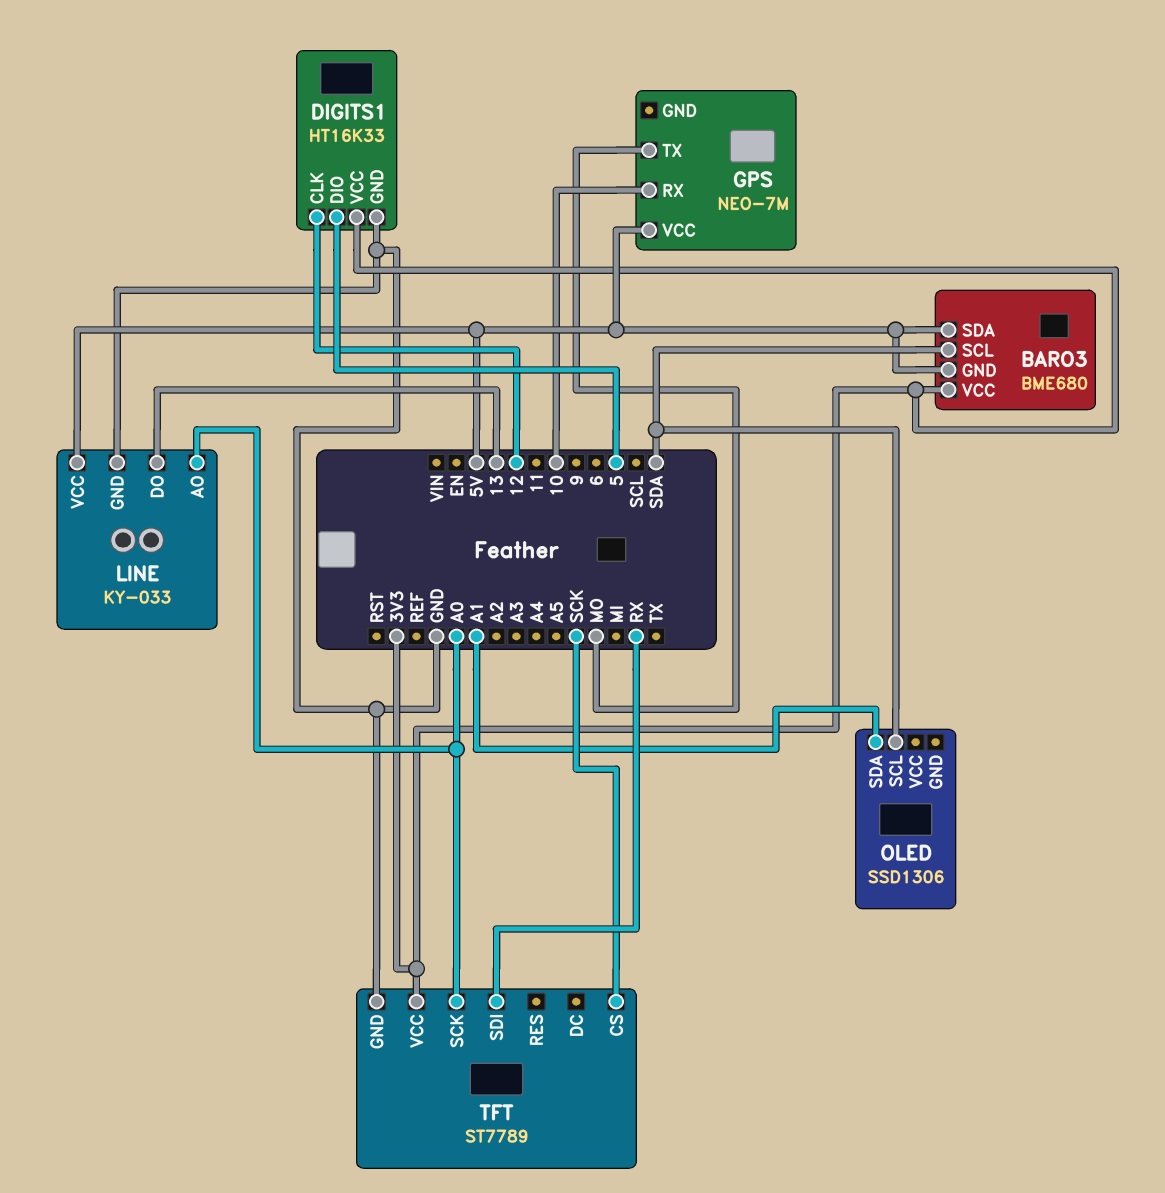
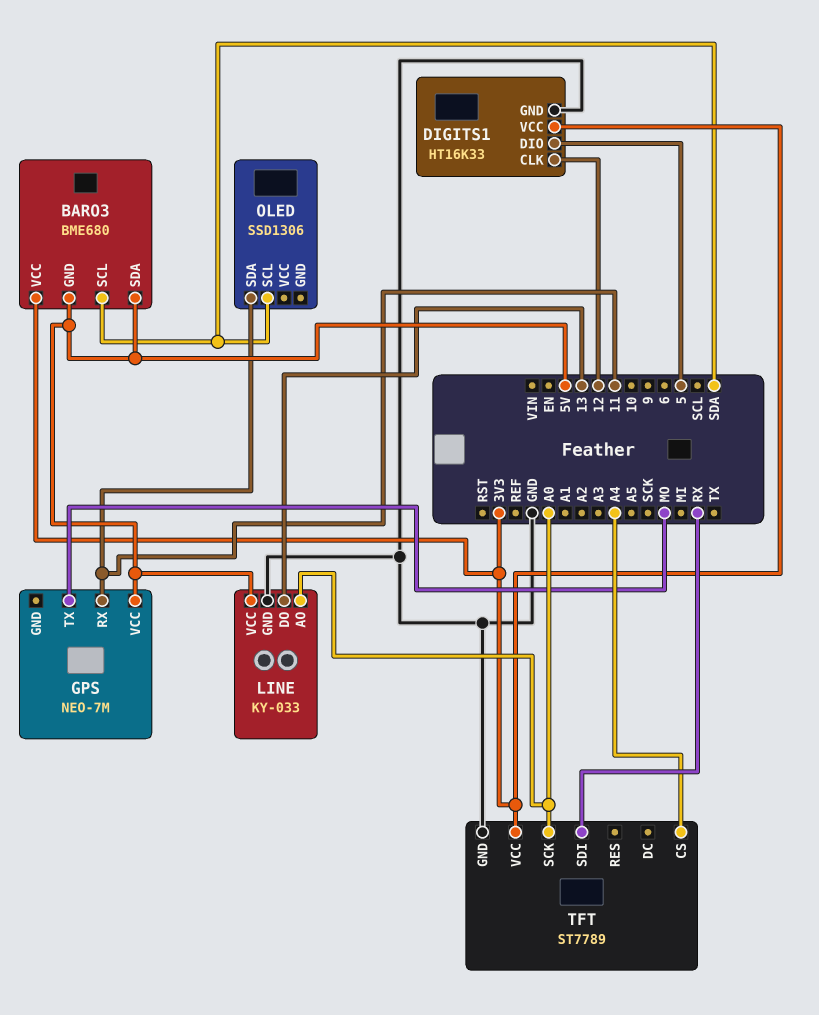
GPS pin RX: 10 -> 11
OLED pin SDA: A1 -> 11
TFT pin CS: SCK -> A4

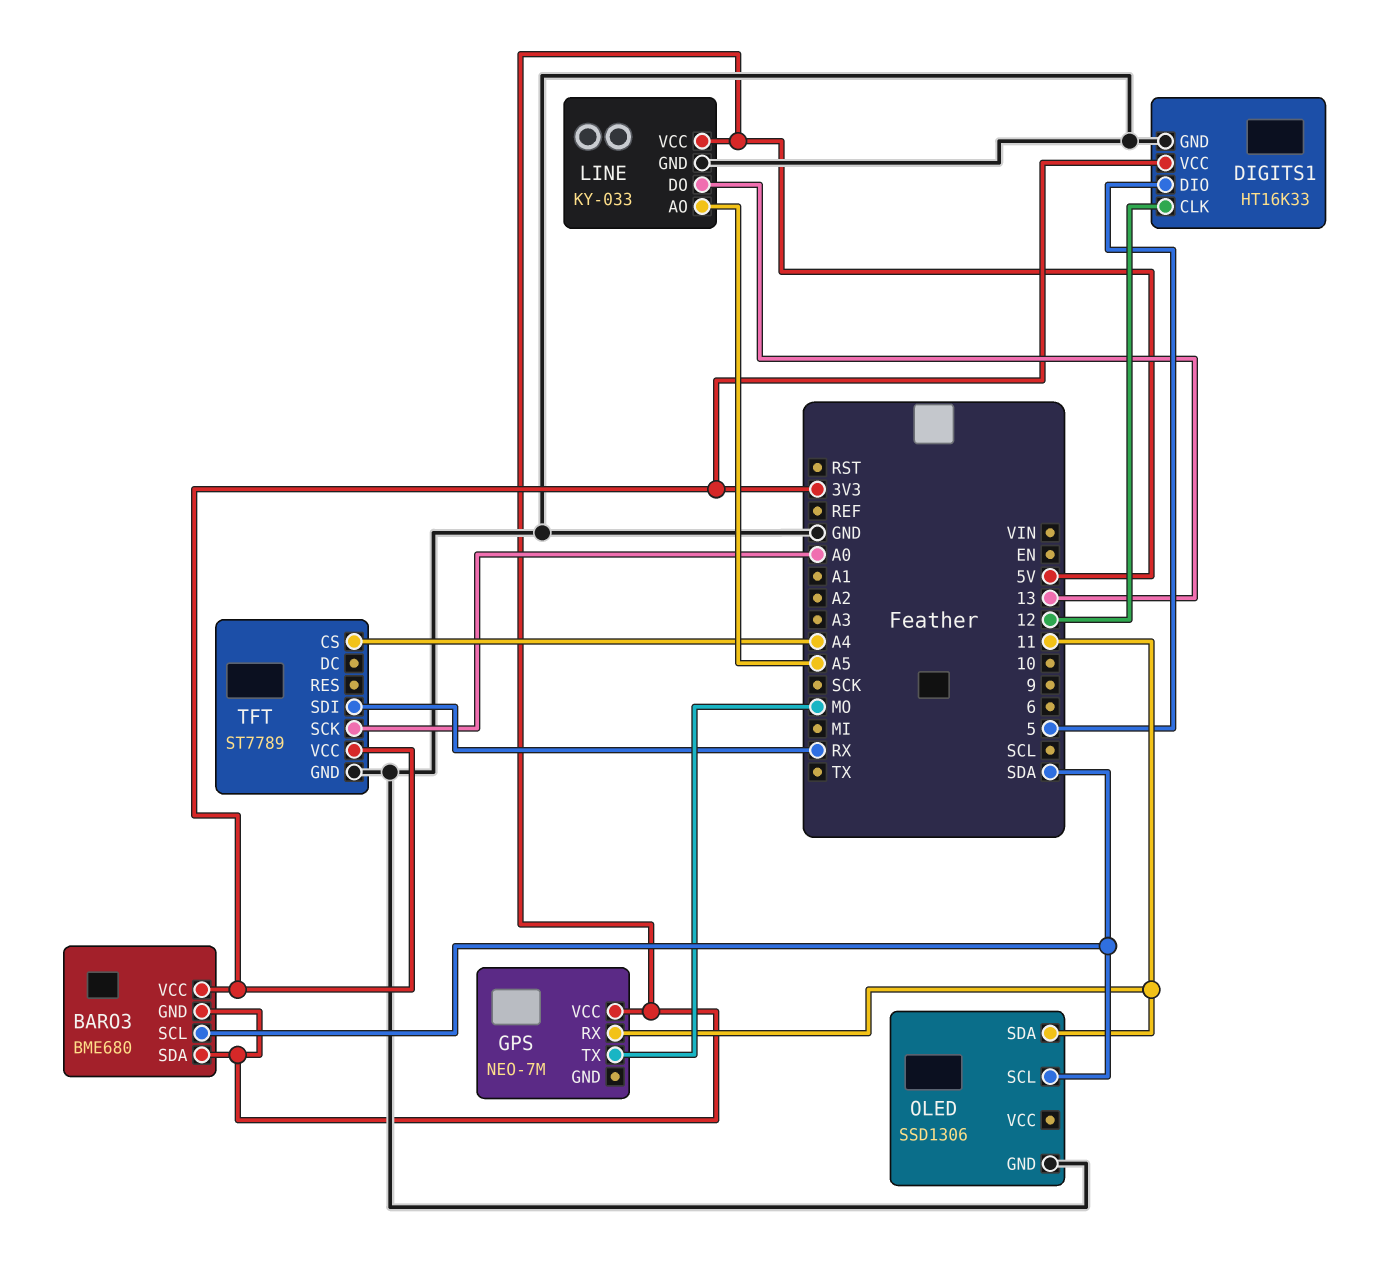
LINE pin AO: A0 -> A5
OLED pin GND: none -> GND

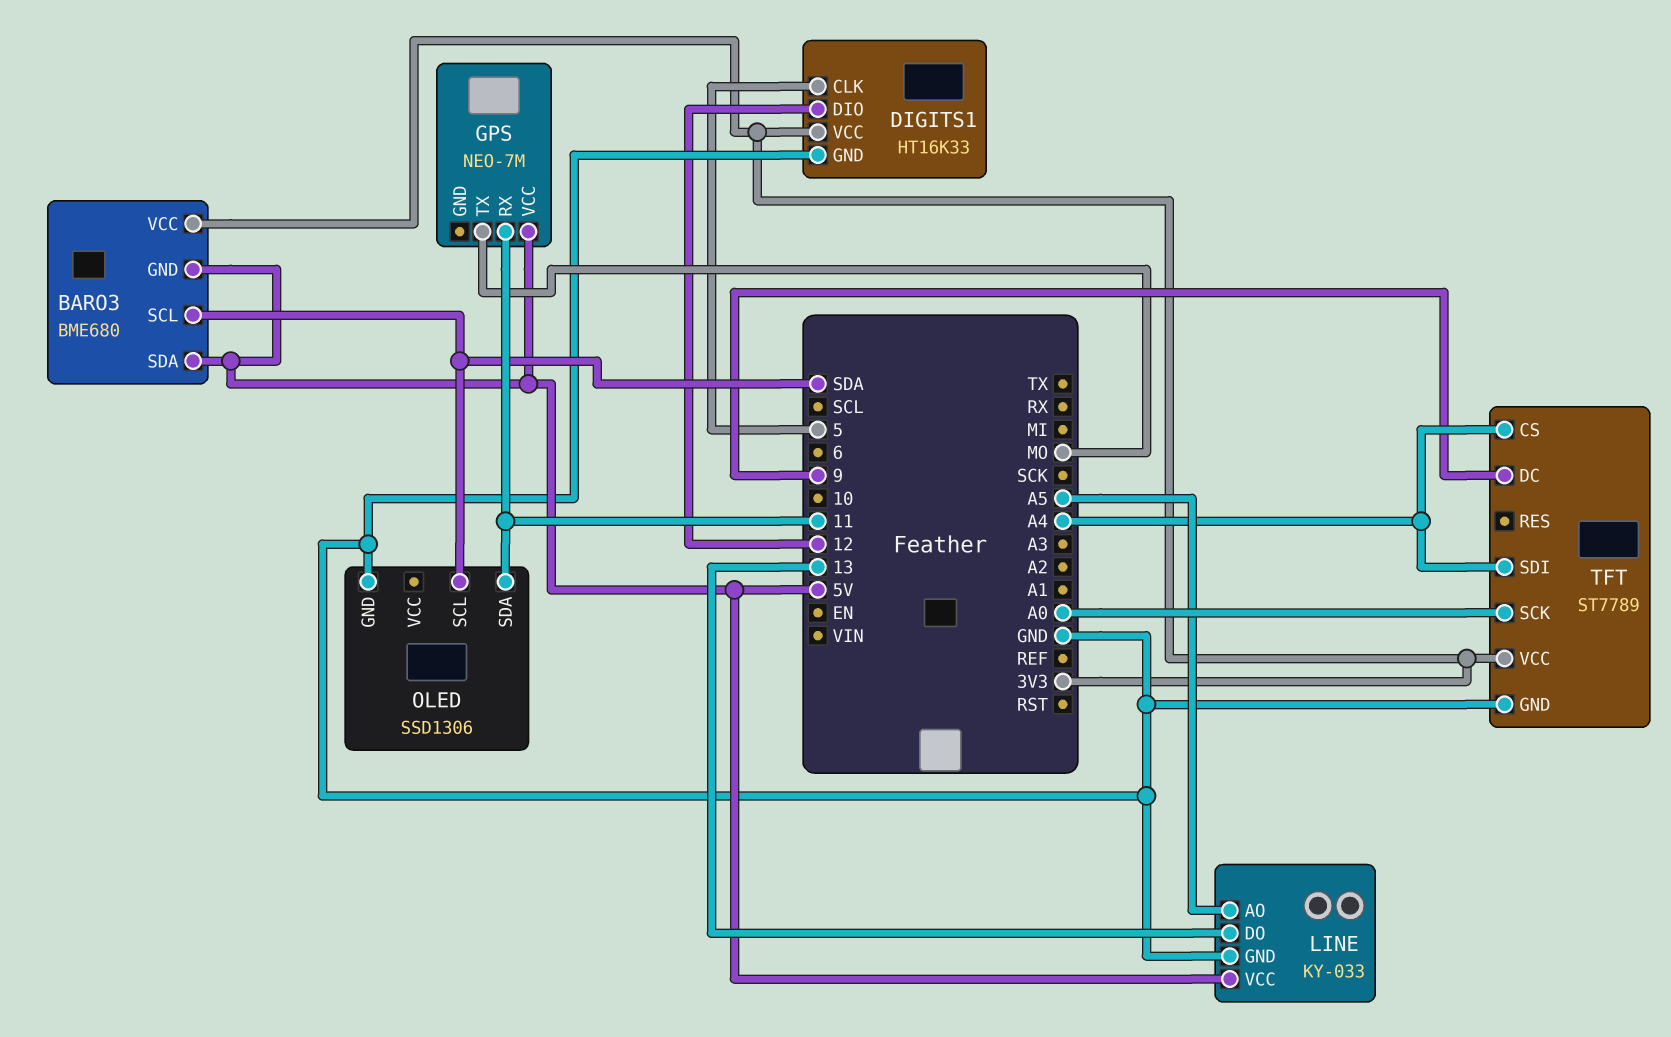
DIGITS1 pin CLK: 12 -> 5
DIGITS1 pin DIO: 5 -> 12
TFT pin DC: none -> 9
TFT pin SDI: RX -> A4

